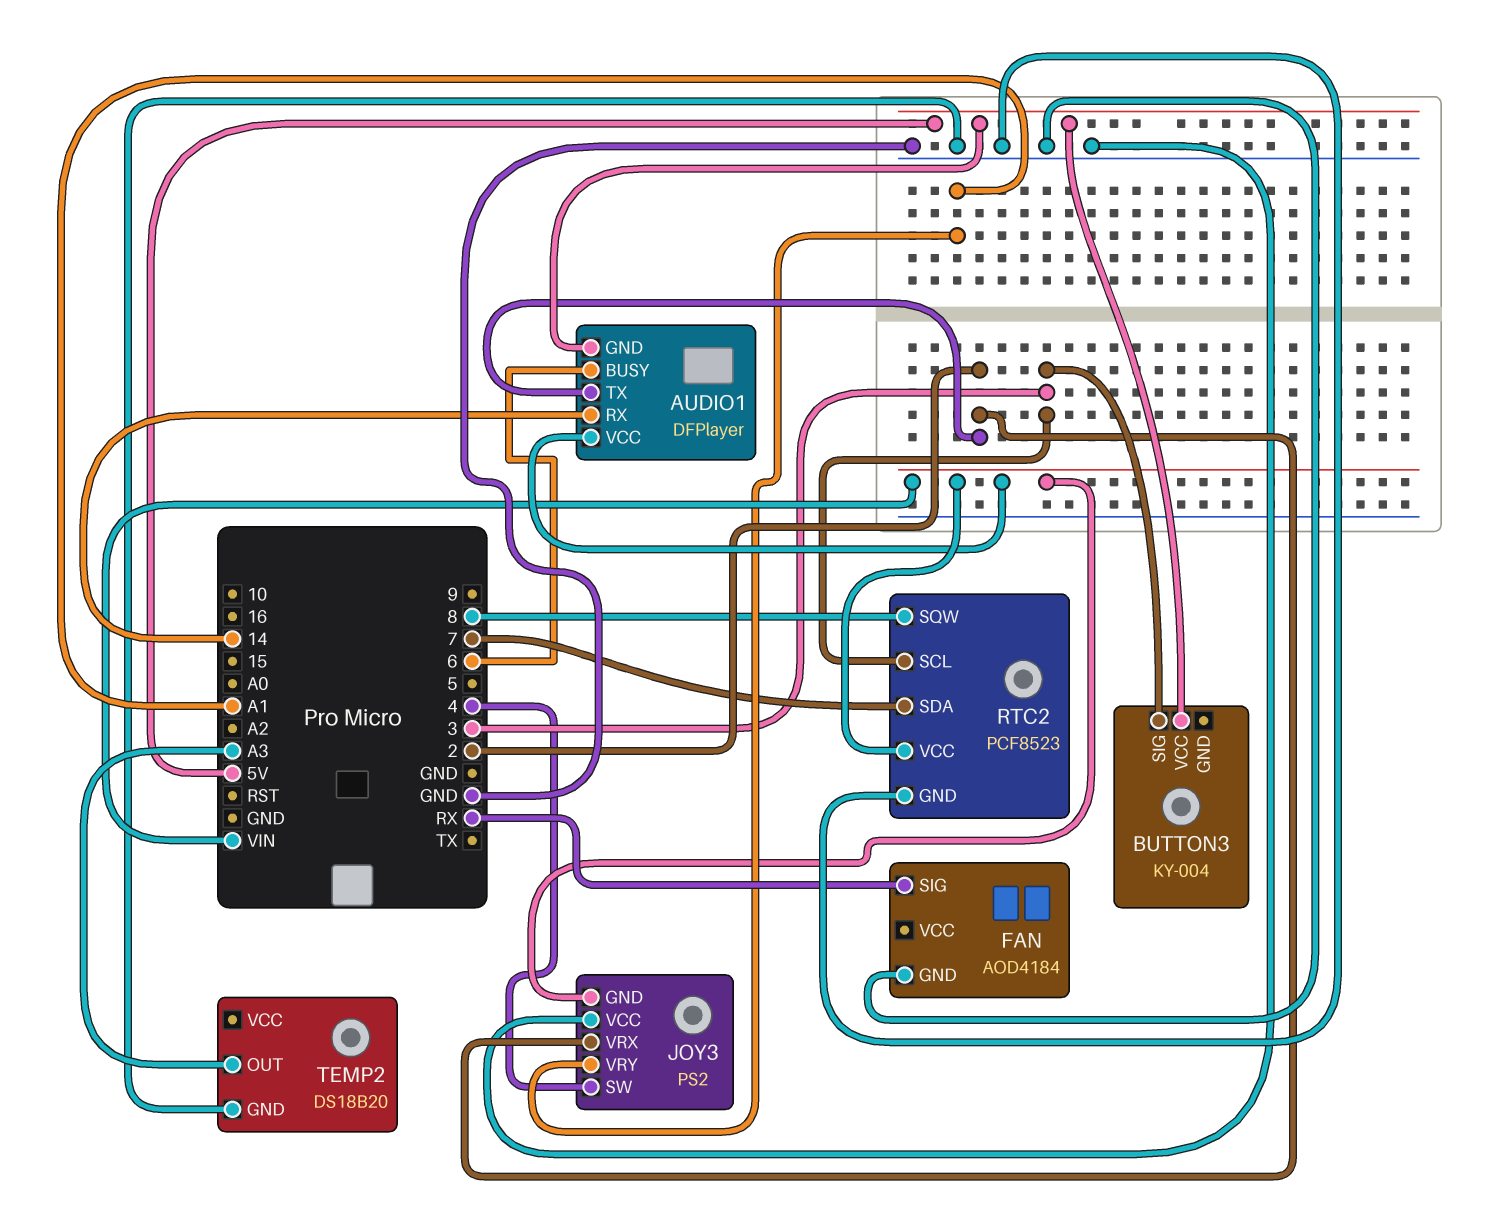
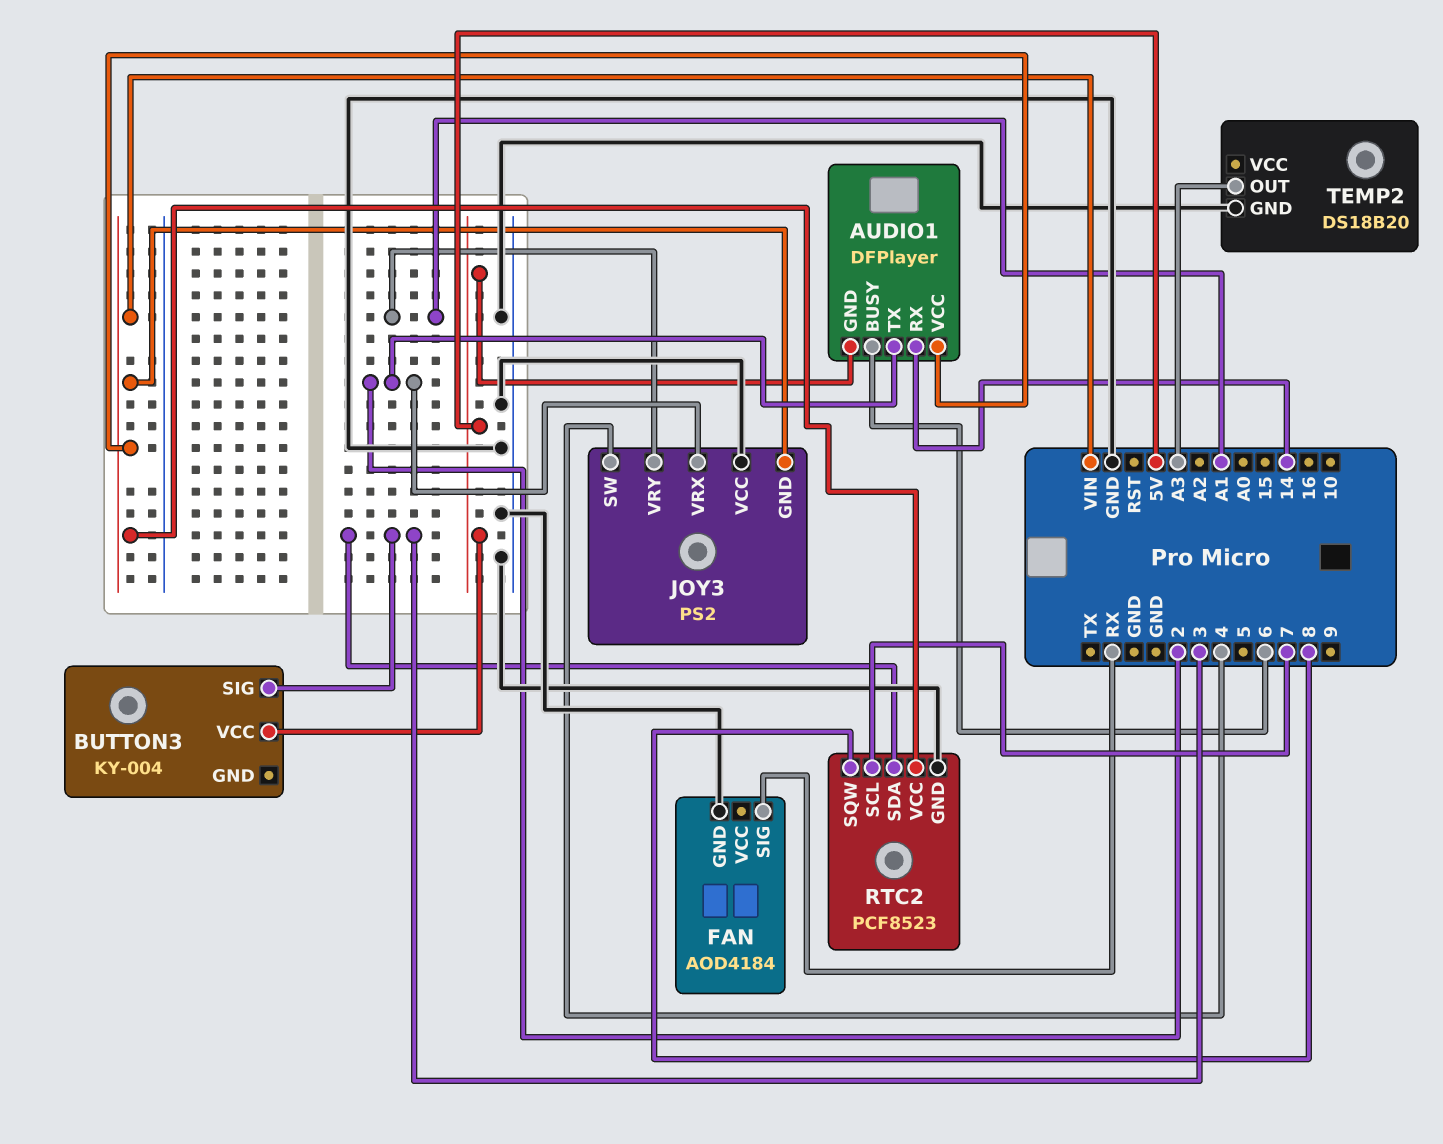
RTC2 pin SCL: 3 -> 7
RTC2 pin SDA: 7 -> 3

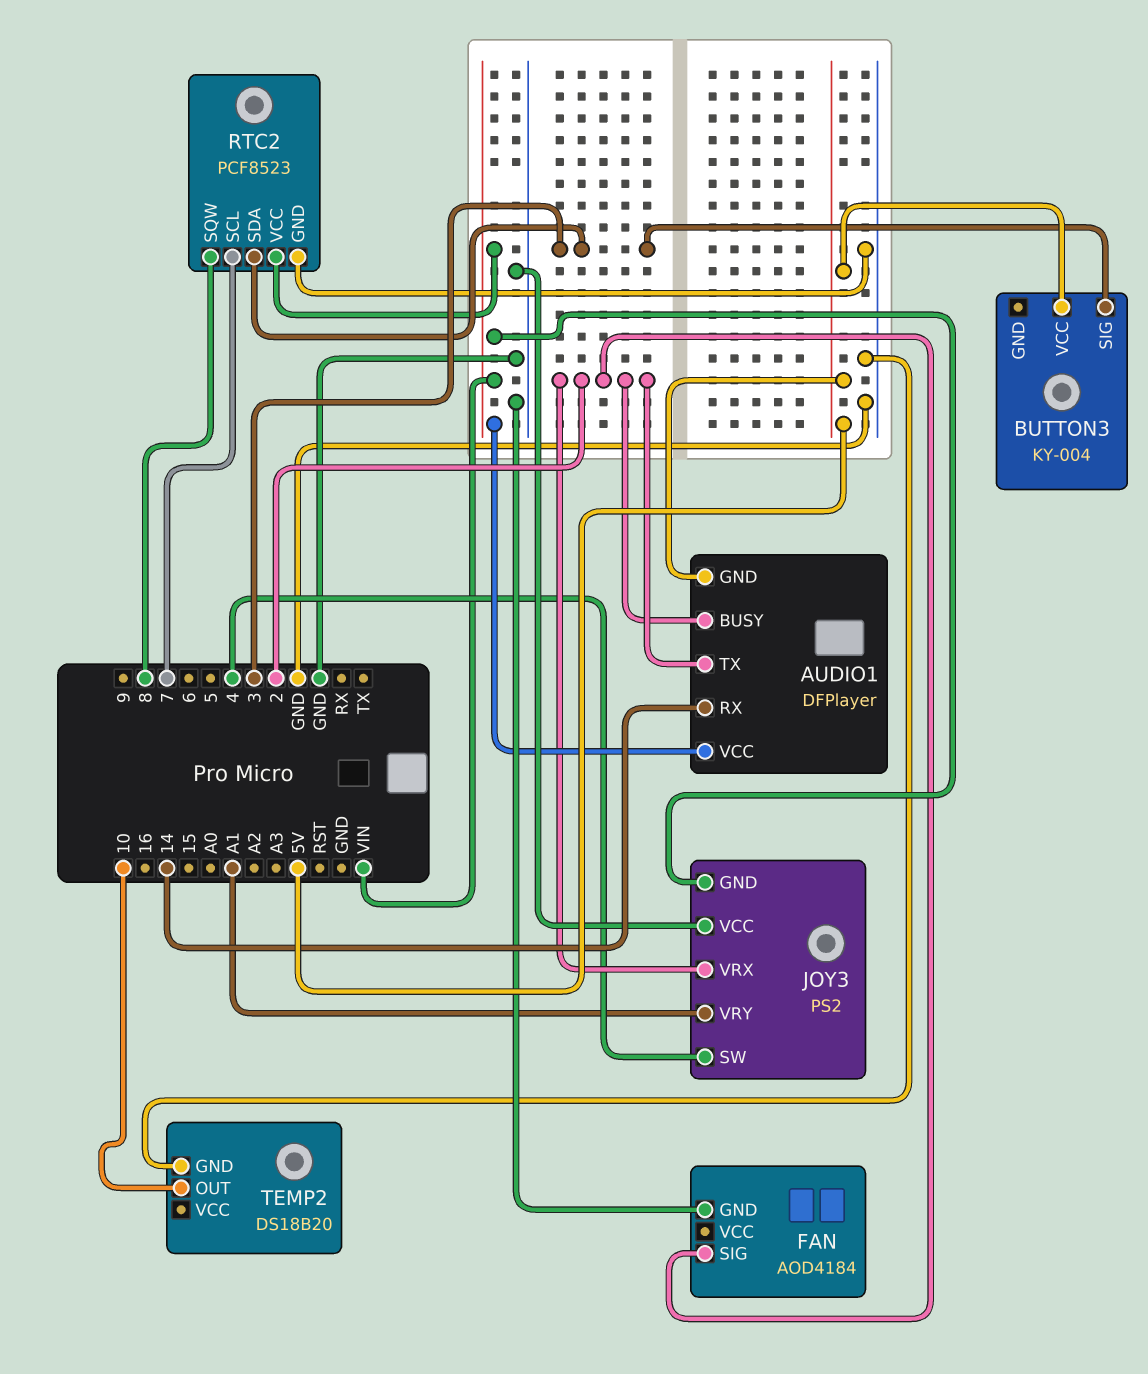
AUDIO1 pin BUSY: 6 -> 2
FAN pin SIG: RX -> 2
TEMP2 pin OUT: A3 -> 10

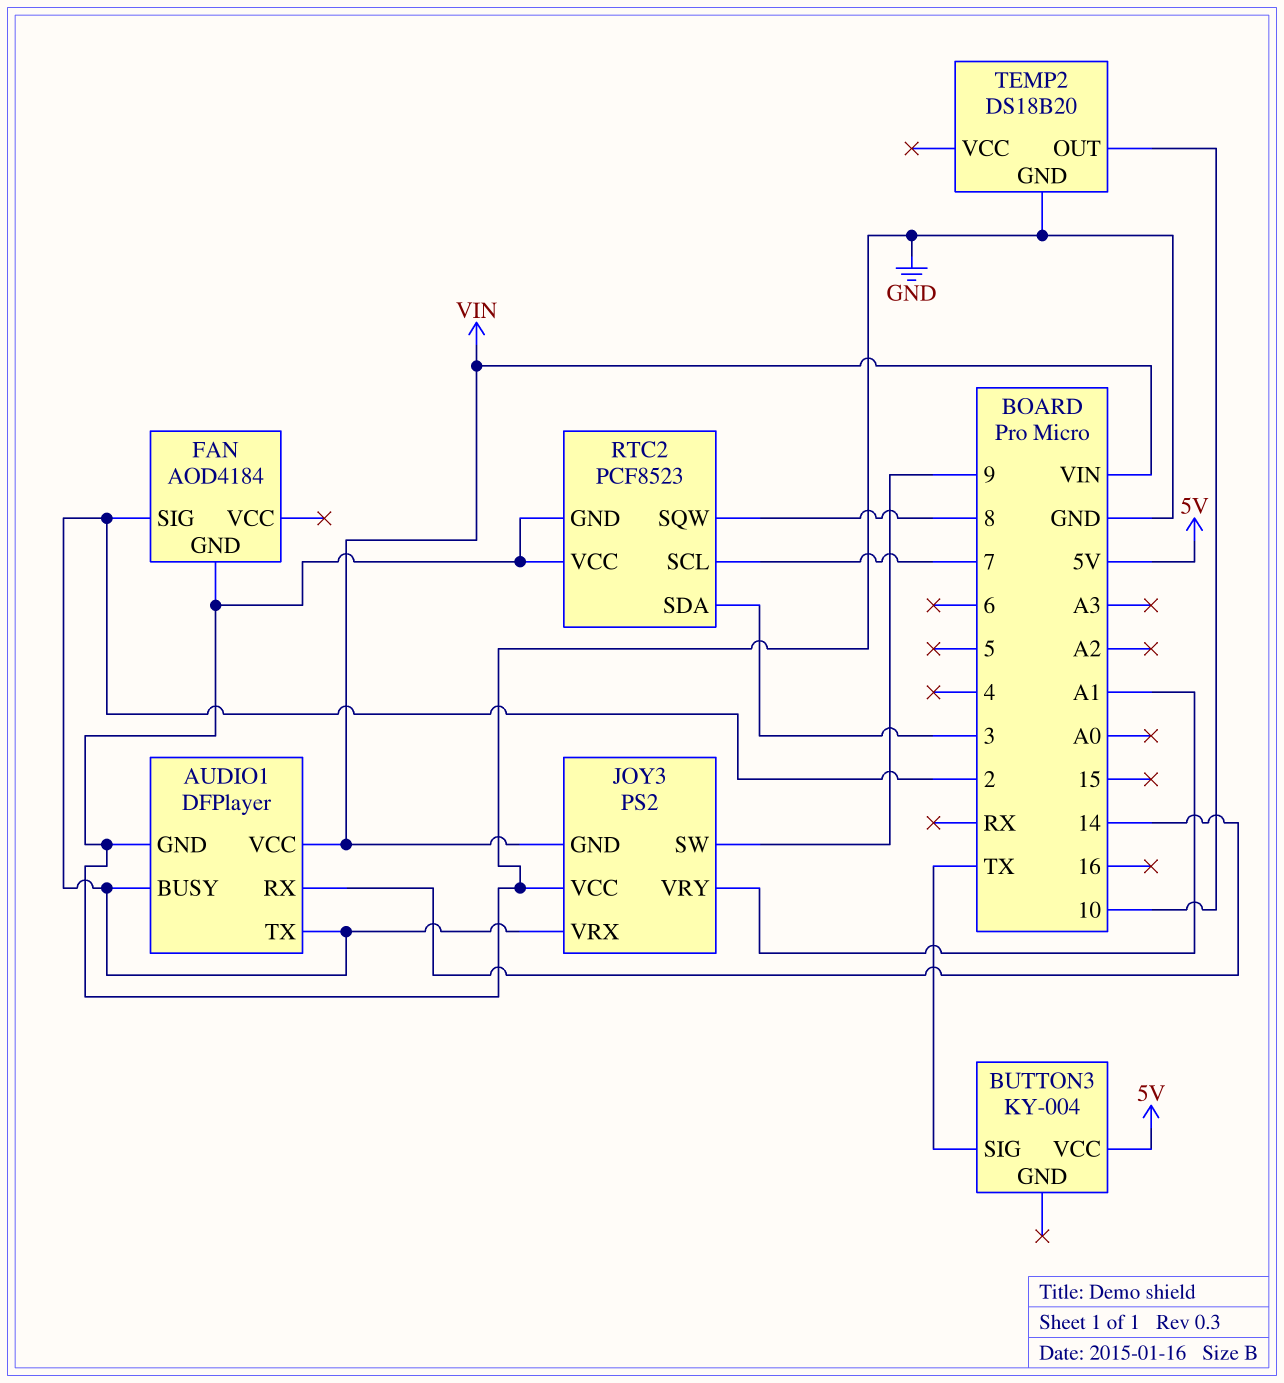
AUDIO1 pin GND: 5V -> GND
BUTTON3 pin SIG: 3 -> TX
JOY3 pin SW: 4 -> 9
RTC2 pin VCC: VIN -> GND

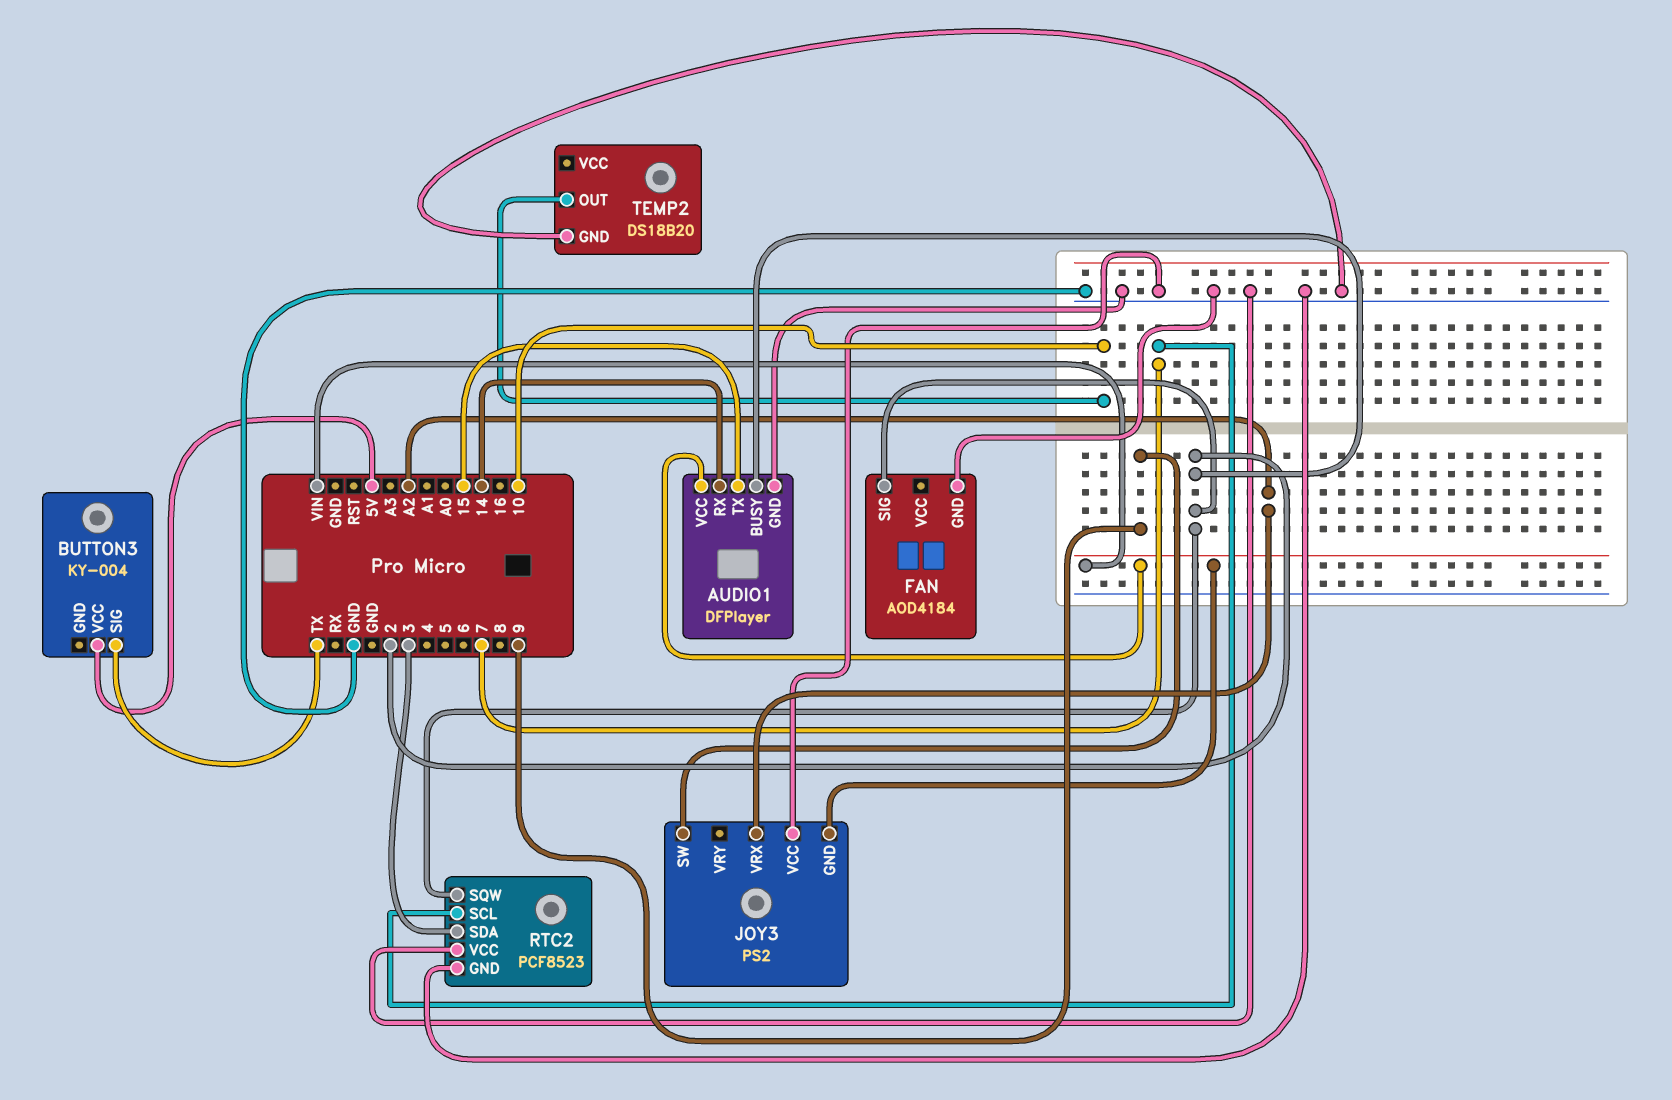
AUDIO1 pin TX: 2 -> 15
JOY3 pin VRX: 2 -> A2
JOY3 pin VRY: A1 -> none
RTC2 pin SQW: 8 -> 2

